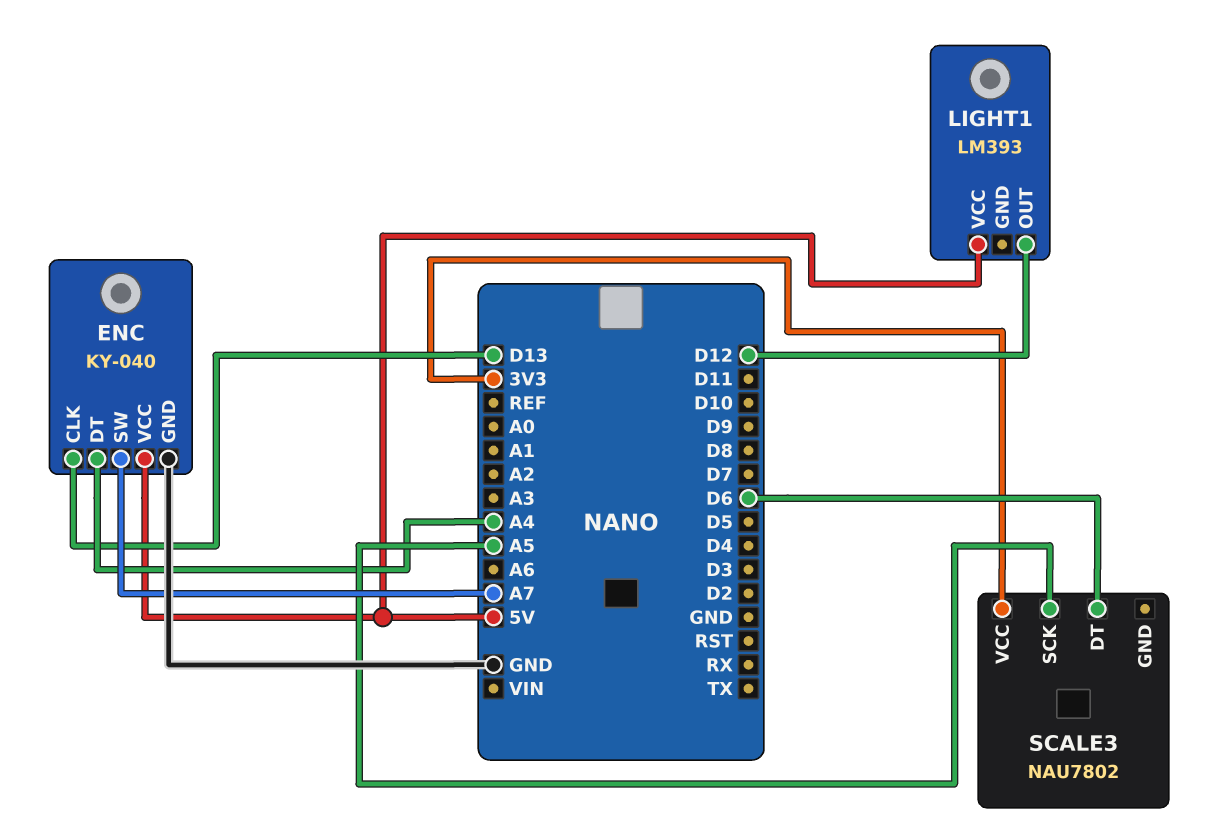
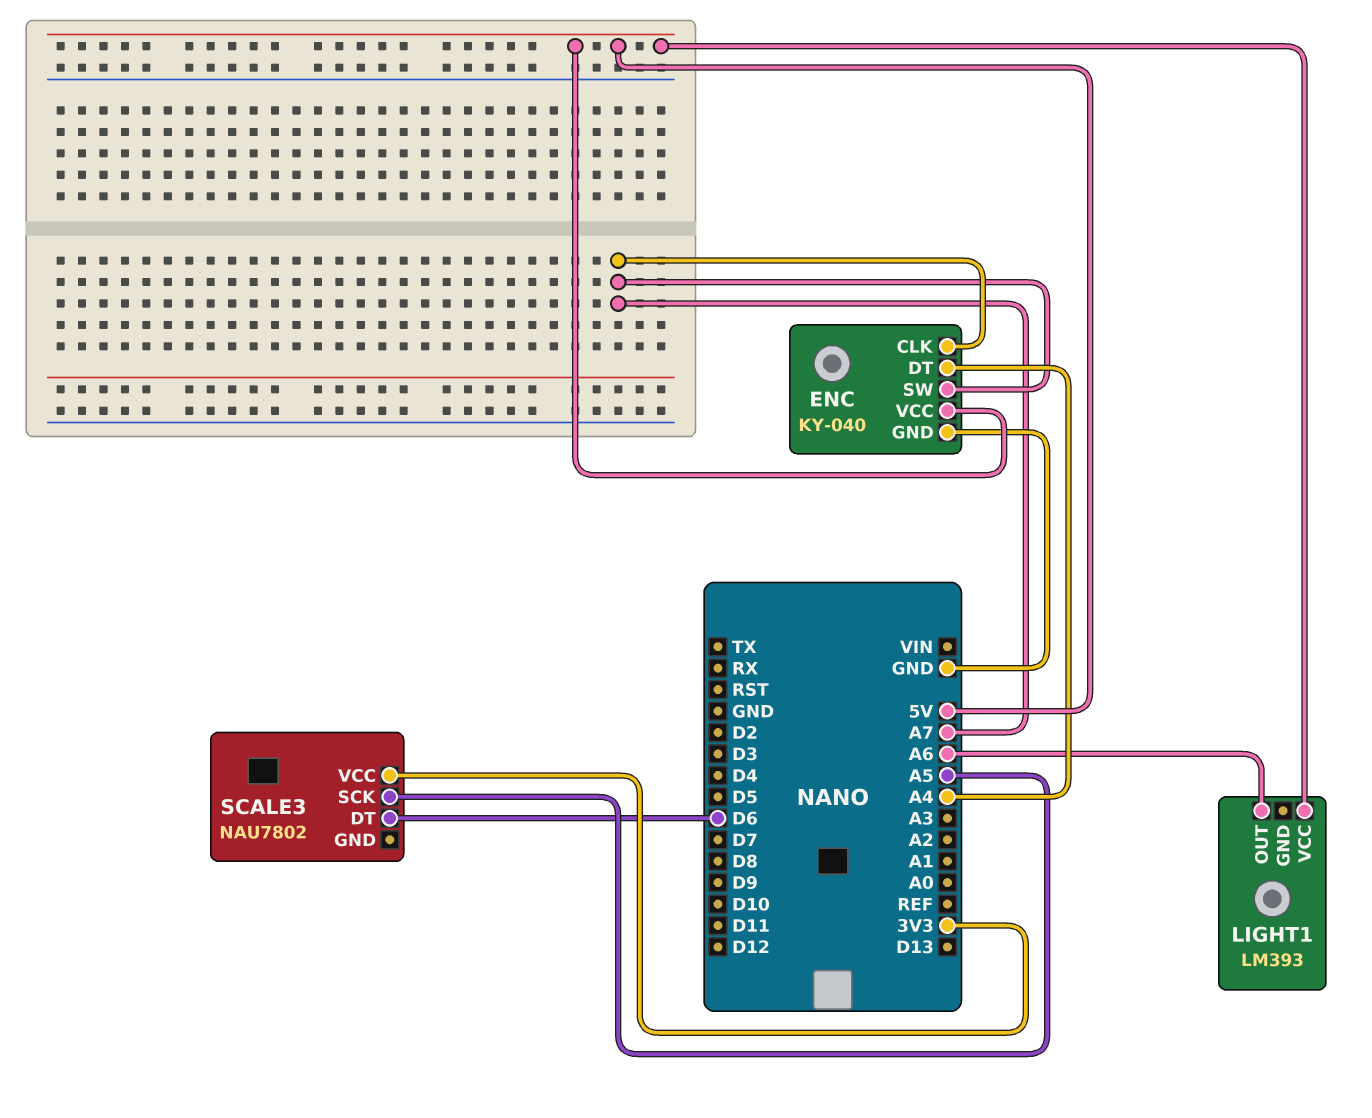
ENC pin CLK: D13 -> A7
LIGHT1 pin OUT: D12 -> A6

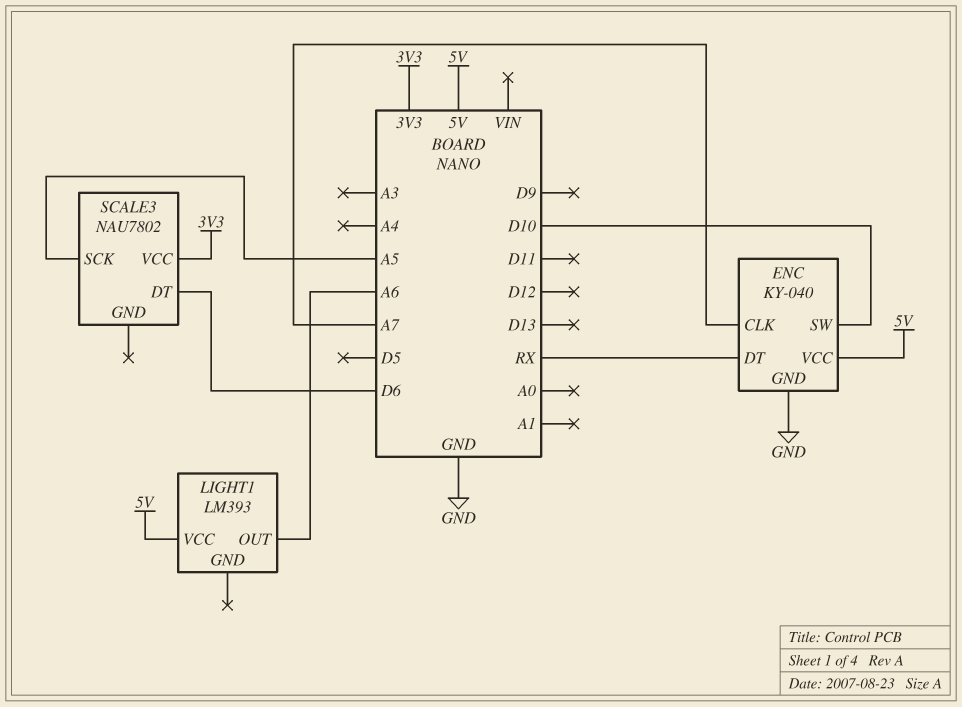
ENC pin DT: A4 -> RX
ENC pin SW: A7 -> D10

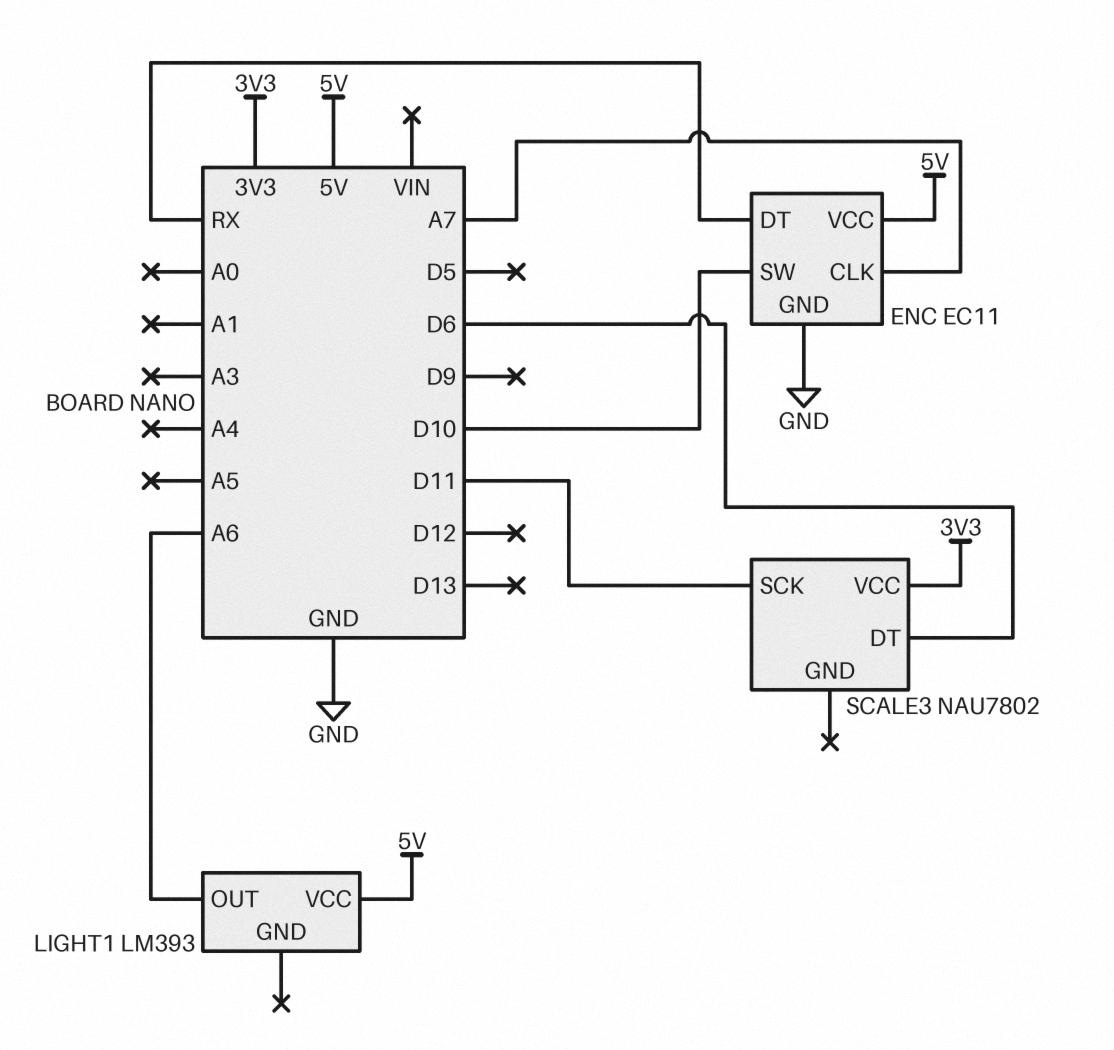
ENC: KY-040 -> EC11
SCALE3 pin SCK: A5 -> D11

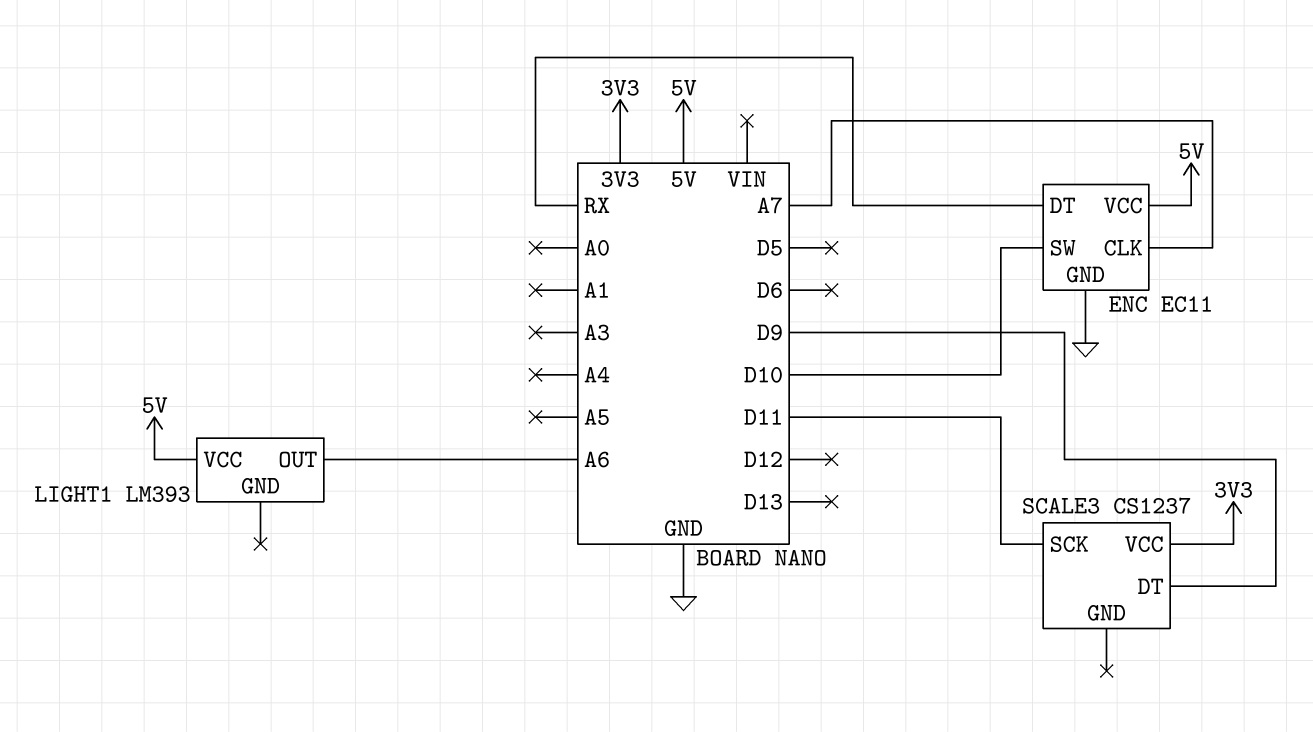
SCALE3: NAU7802 -> CS1237
SCALE3 pin DT: D6 -> D9

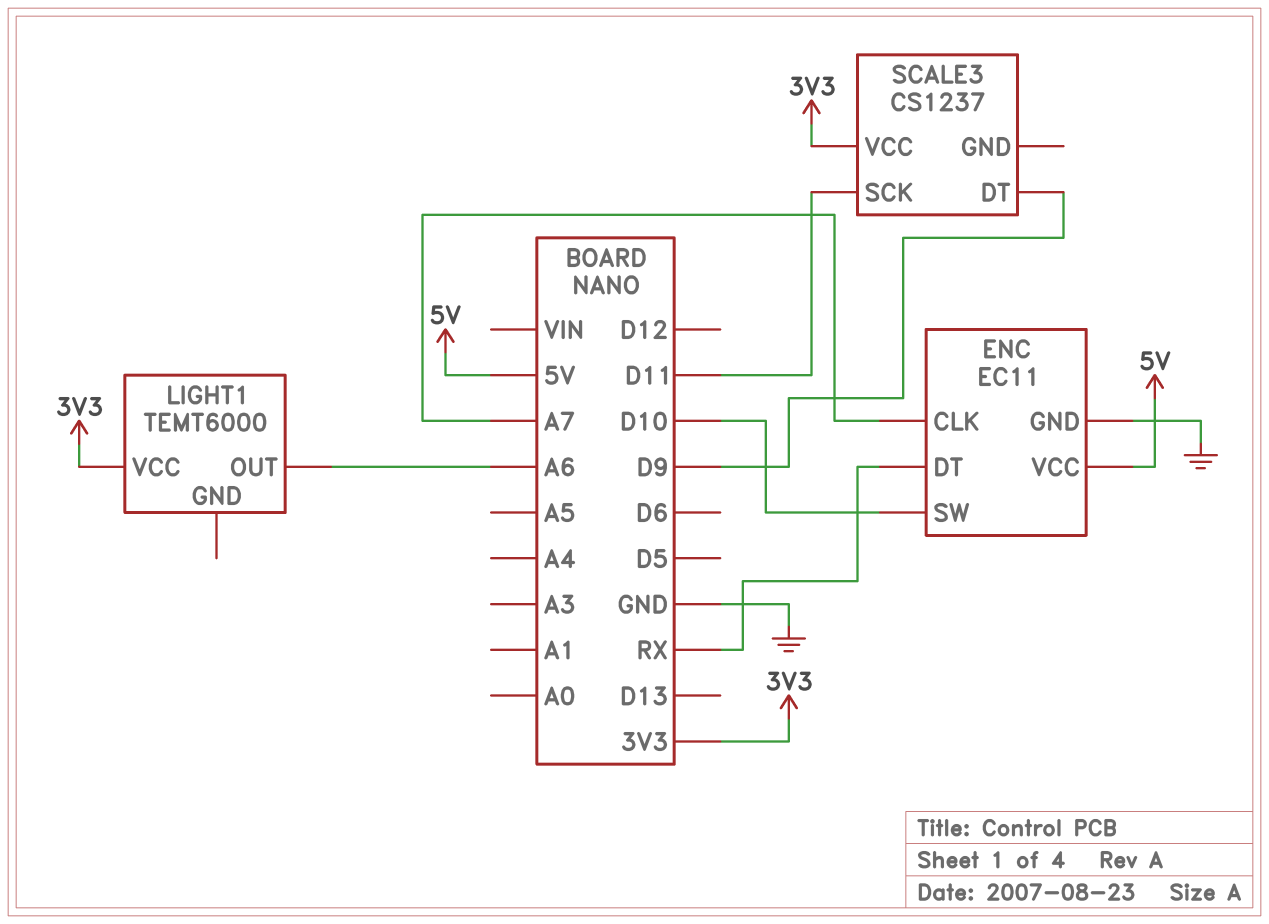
LIGHT1: LM393 -> TEMT6000
LIGHT1 pin VCC: 5V -> 3V3

